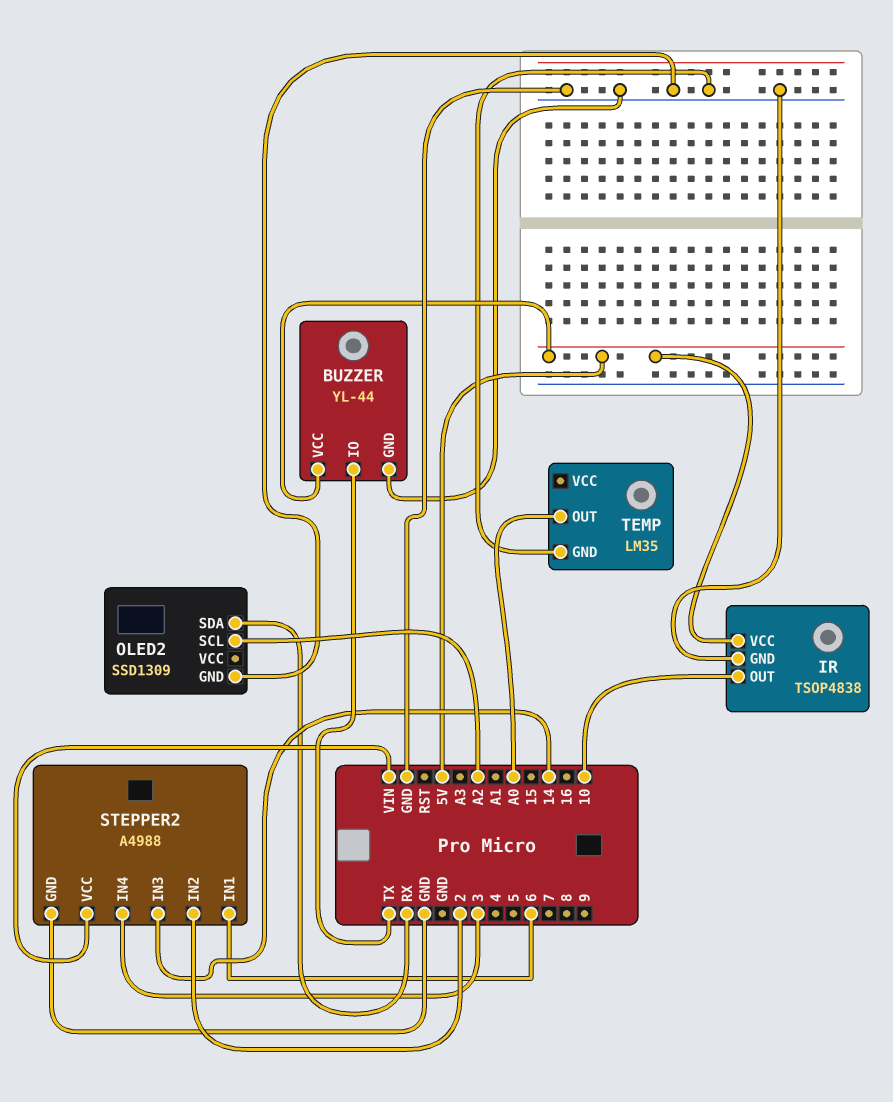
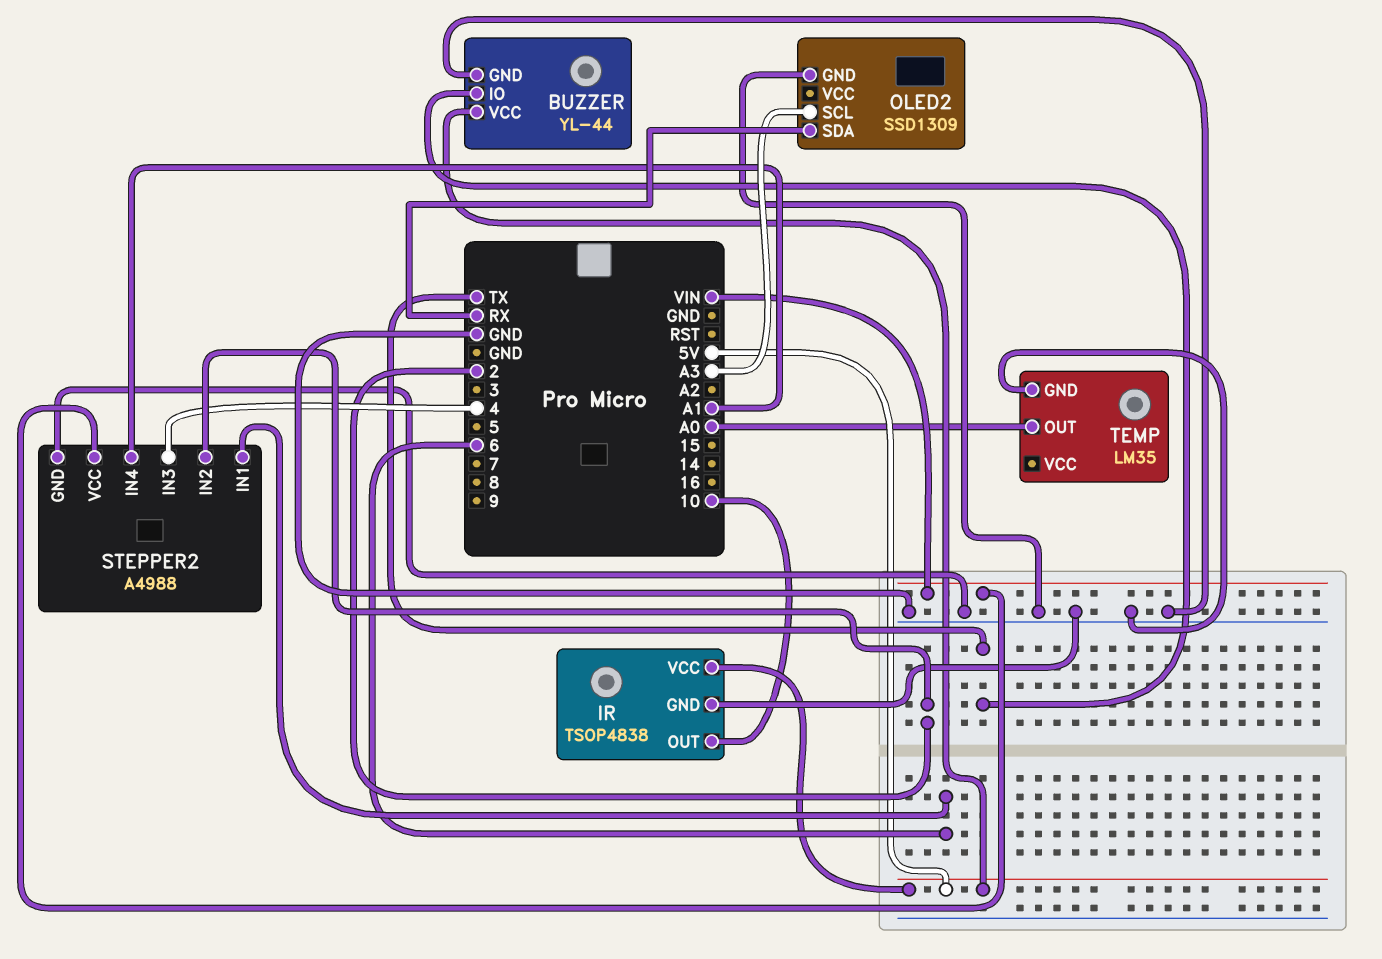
OLED2 pin SCL: A2 -> A3
STEPPER2 pin IN3: 14 -> 4
STEPPER2 pin IN4: 3 -> A1

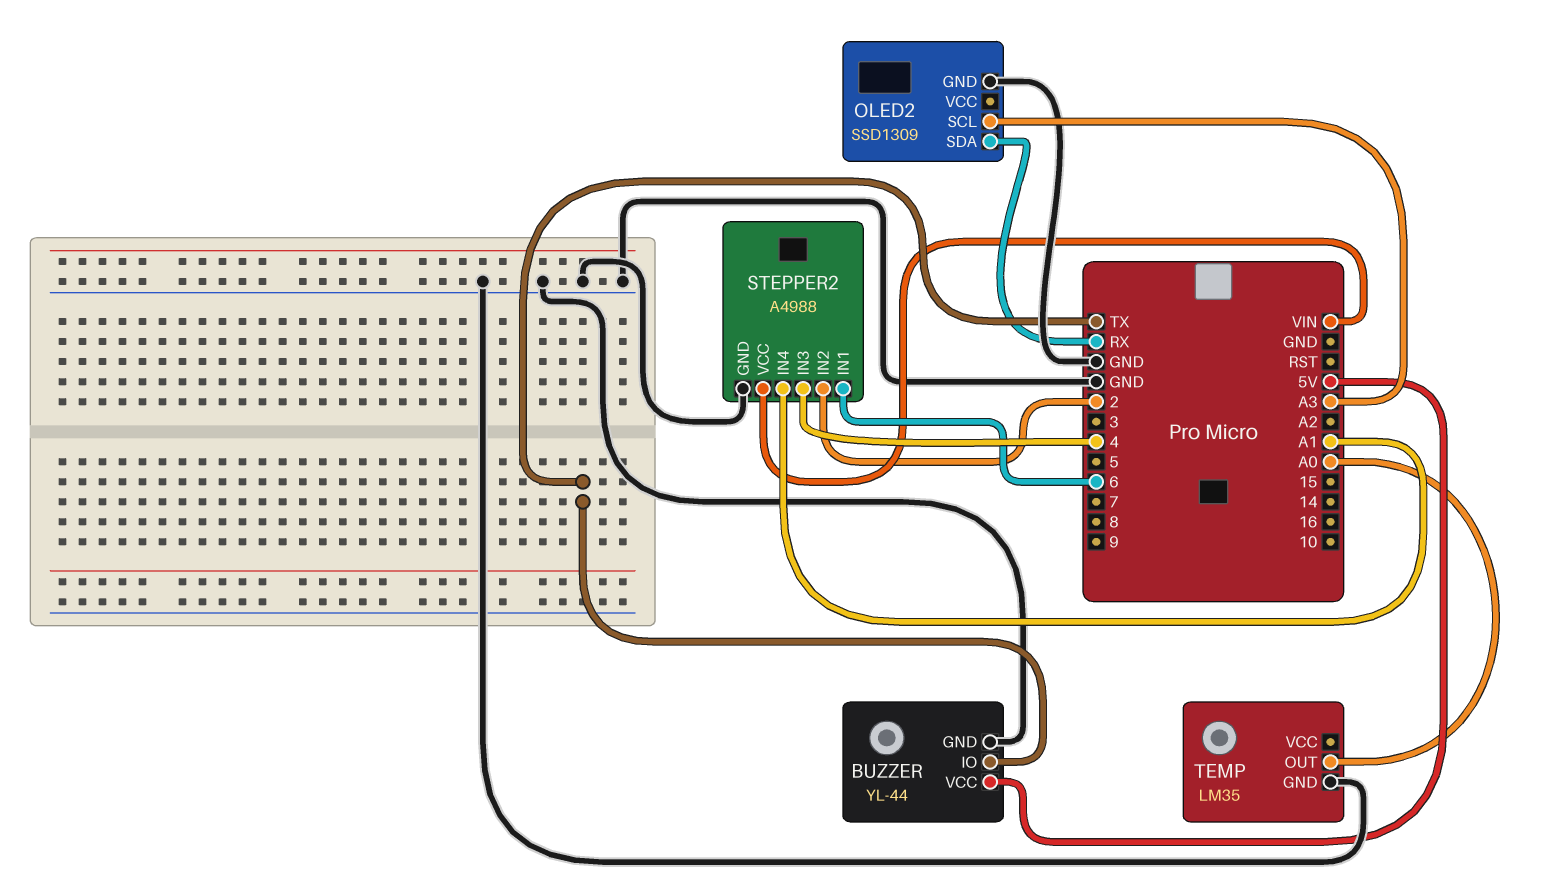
IR: TSOP4838 -> none
IR pin GND: GND -> none
IR pin OUT: 10 -> none
IR pin VCC: 5V -> none

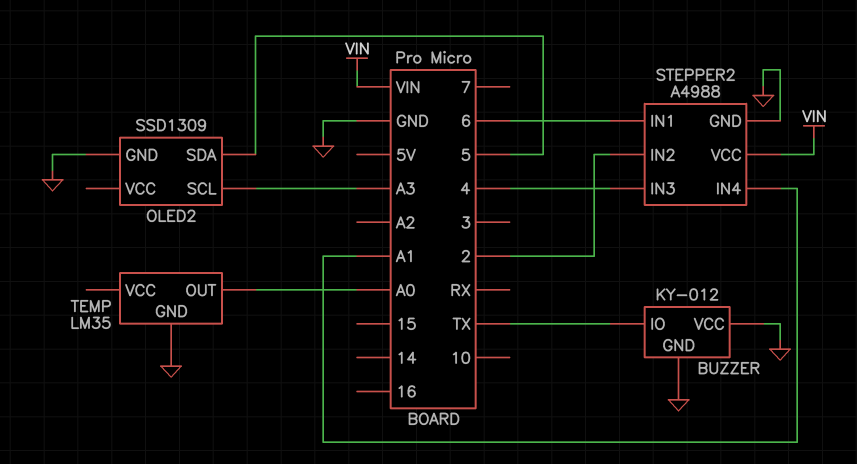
BUZZER: YL-44 -> KY-012
BUZZER pin VCC: 5V -> GND
OLED2 pin SDA: RX -> 5

